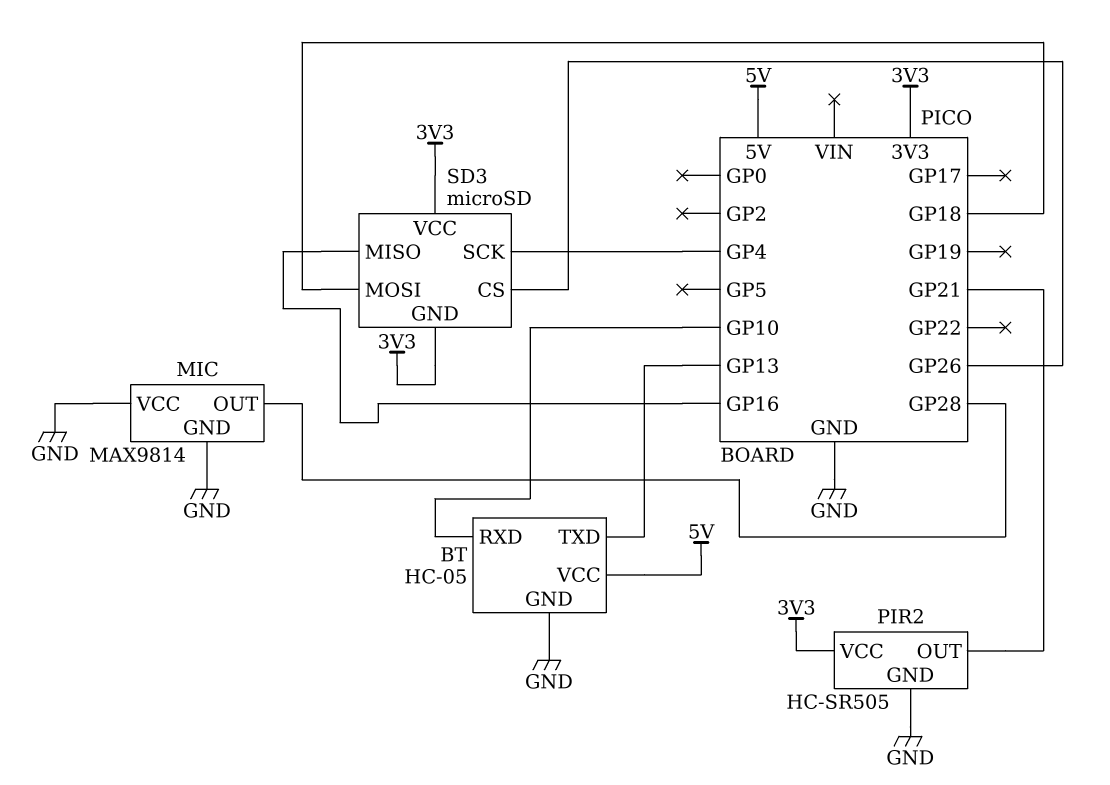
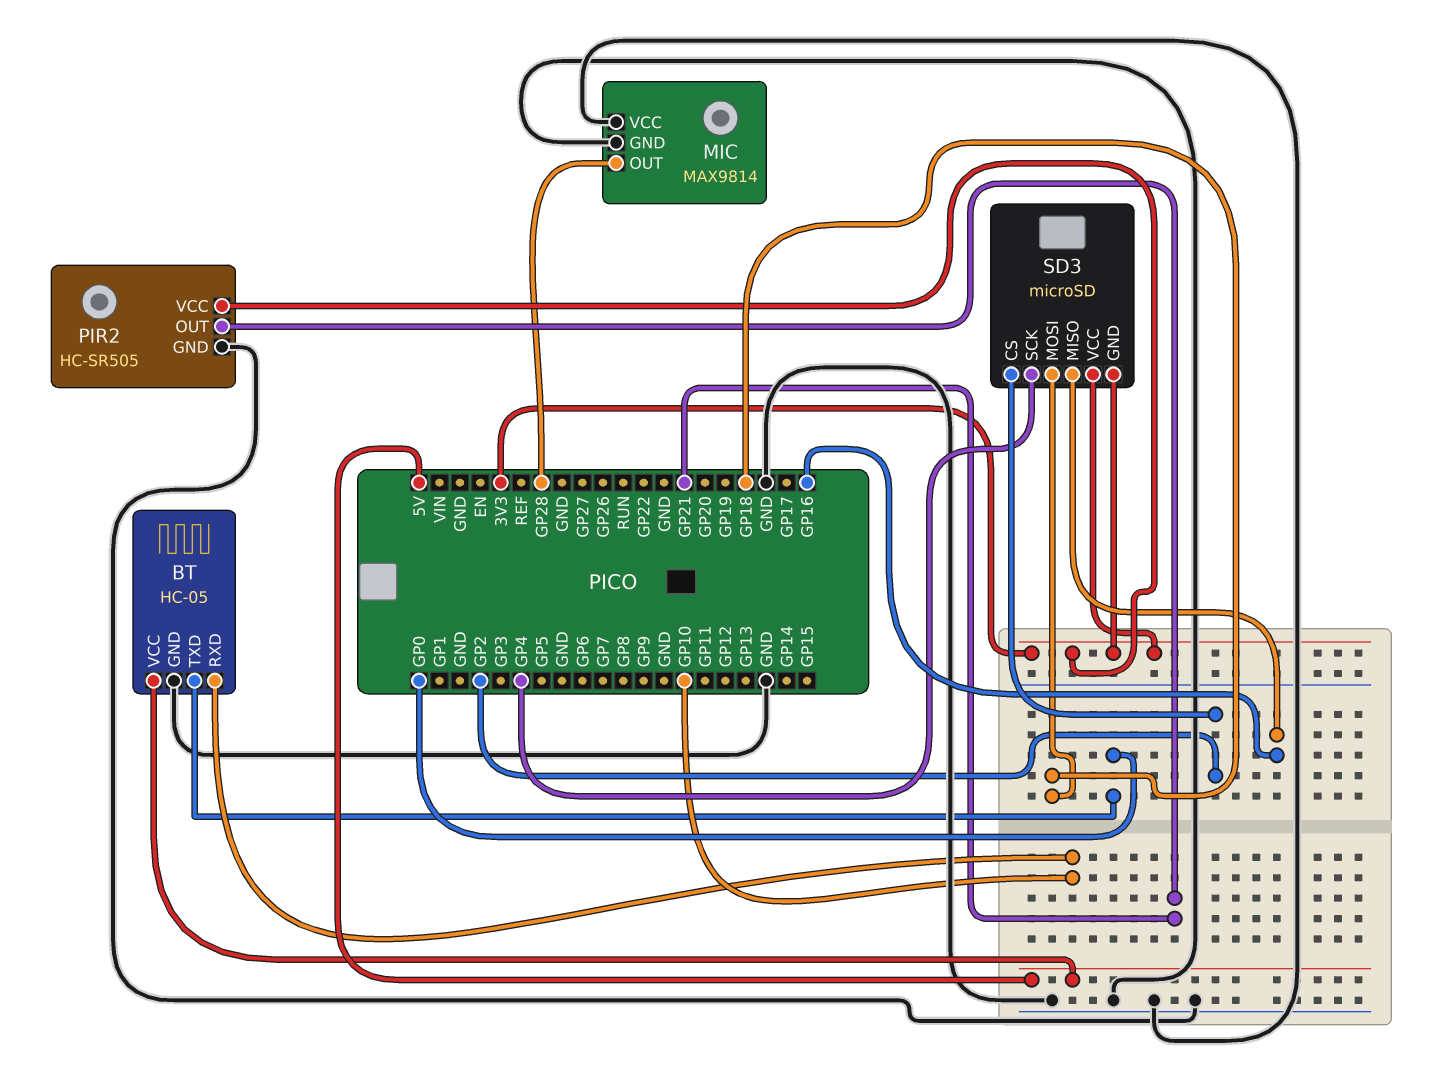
BT pin TXD: GP13 -> GP0
SD3 pin CS: GP26 -> GP2

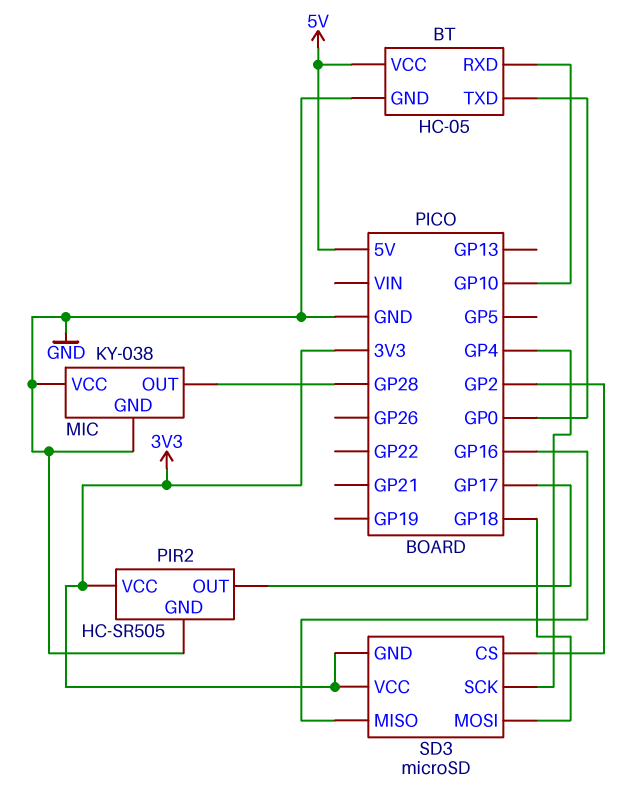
MIC: MAX9814 -> KY-038
PIR2 pin OUT: GP21 -> GP17

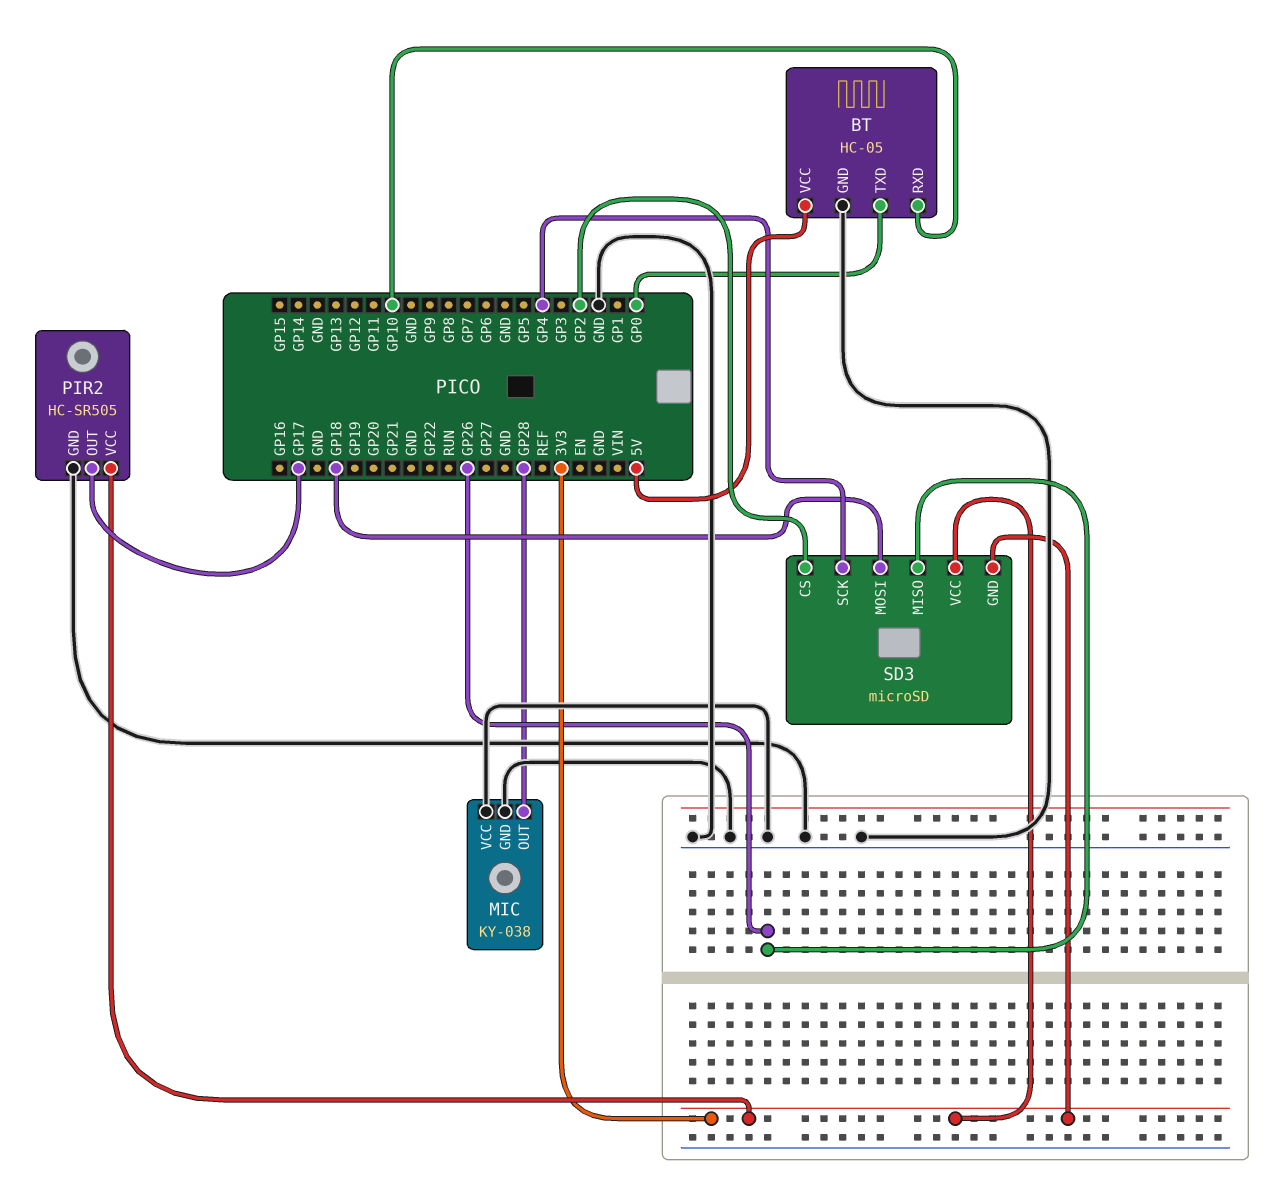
SD3 pin MISO: GP16 -> GP26

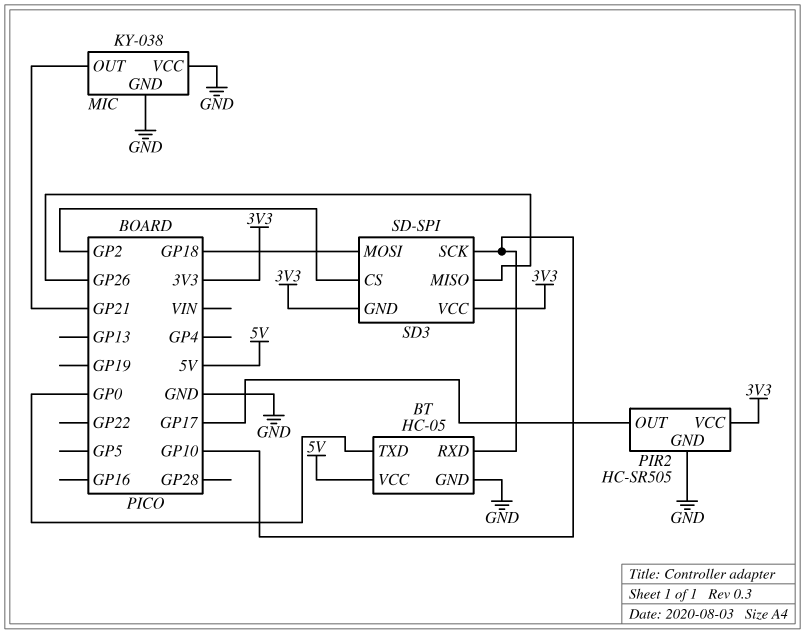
MIC pin OUT: GP28 -> GP21
SD3: microSD -> SD-SPI
SD3 pin SCK: GP4 -> GP10

